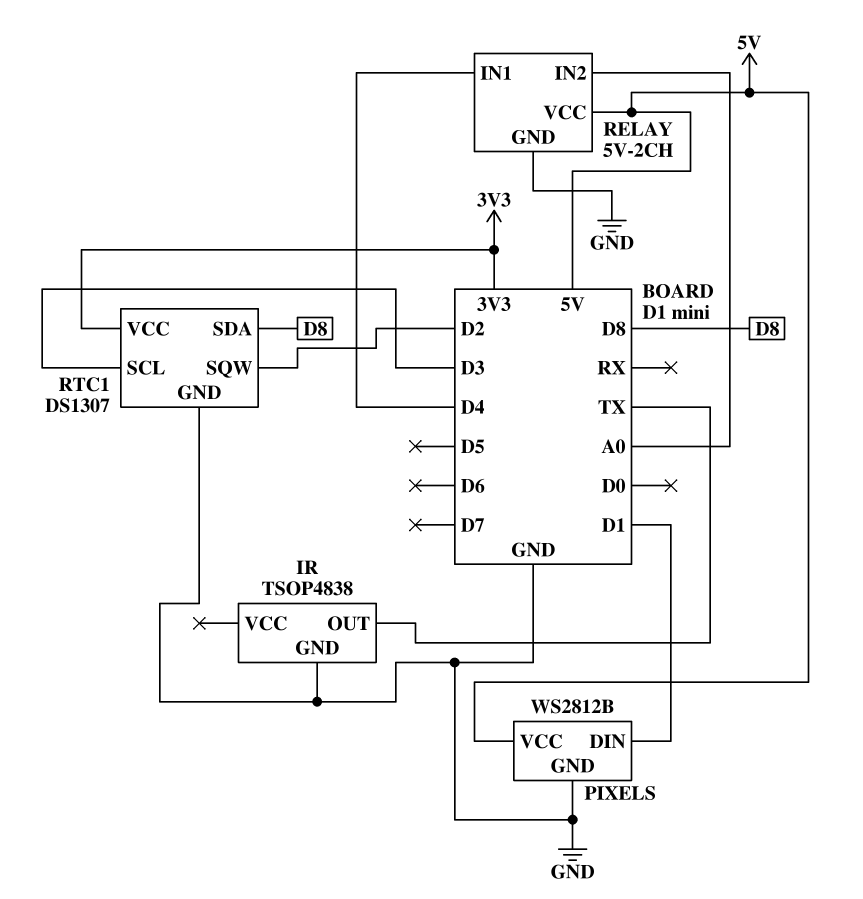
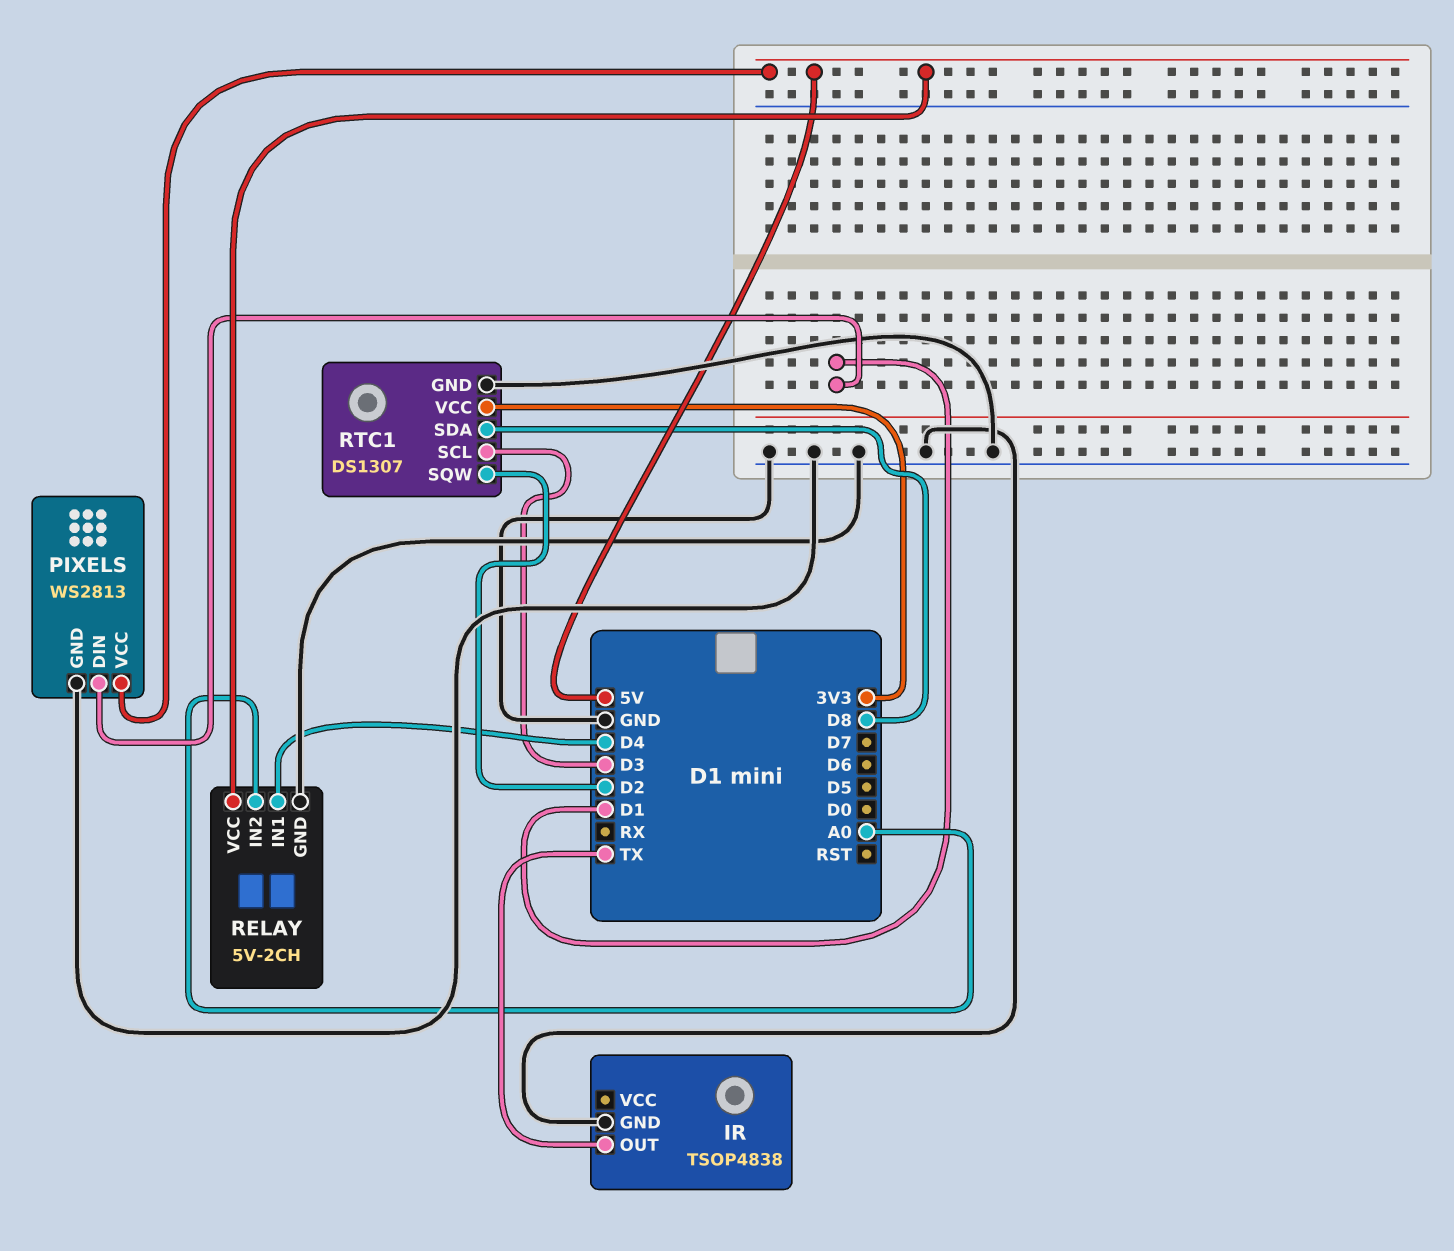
PIXELS: WS2812B -> WS2813

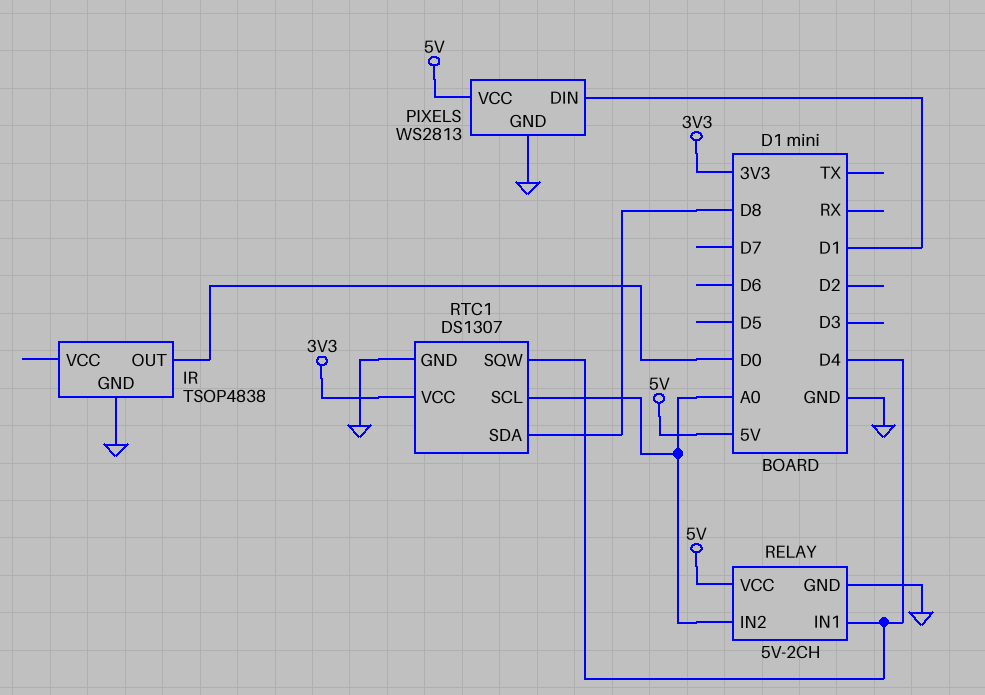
IR pin OUT: TX -> D0
RTC1 pin SCL: D3 -> A0
RTC1 pin SQW: D2 -> D4

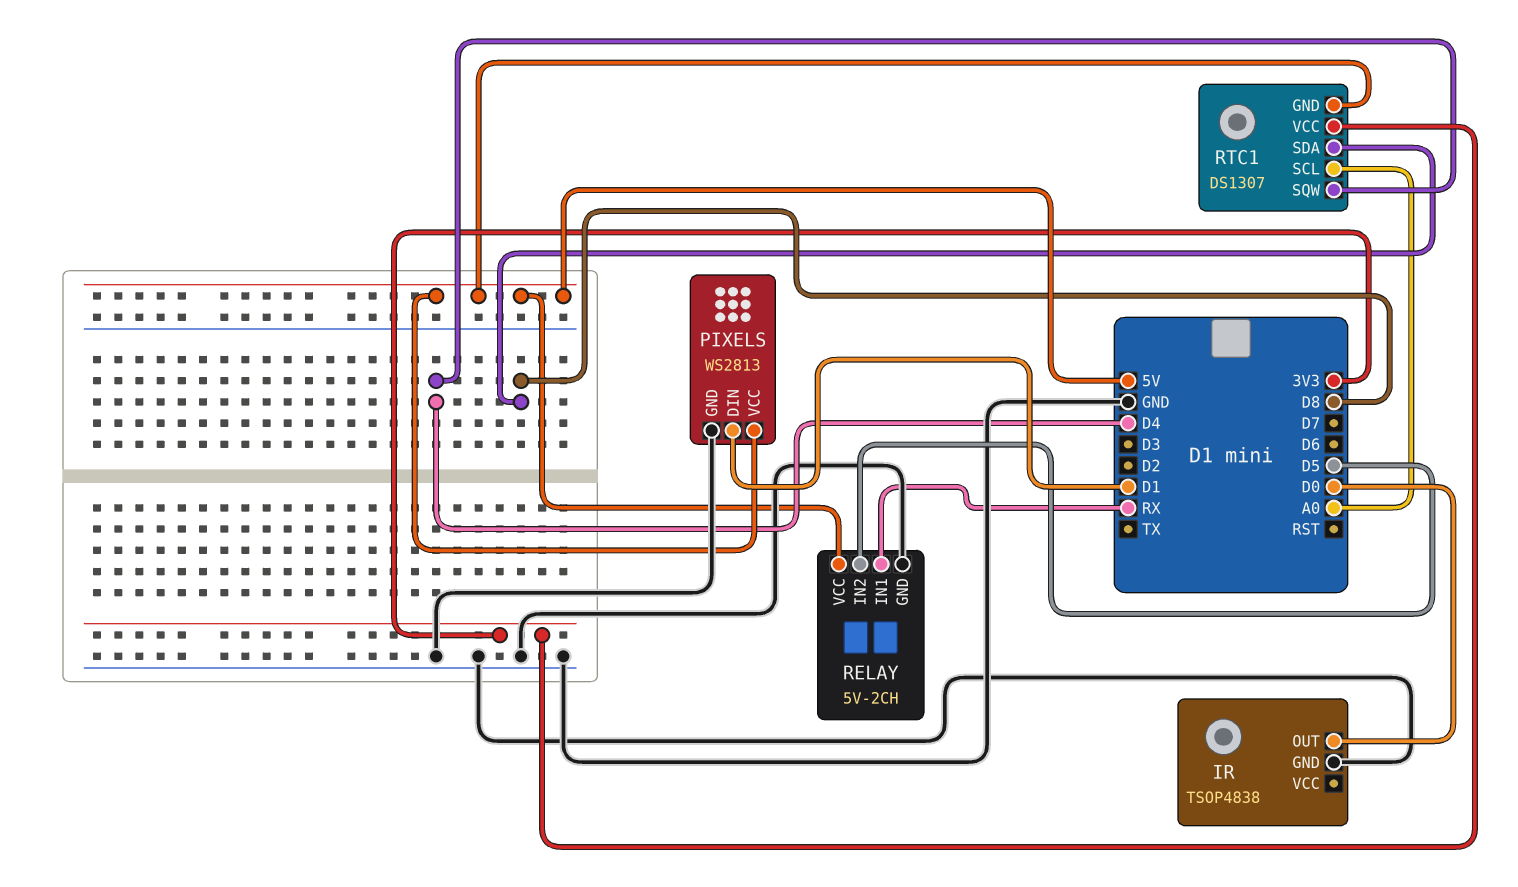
RELAY pin IN1: D4 -> RX
RELAY pin IN2: A0 -> D5
RTC1 pin GND: GND -> 5V

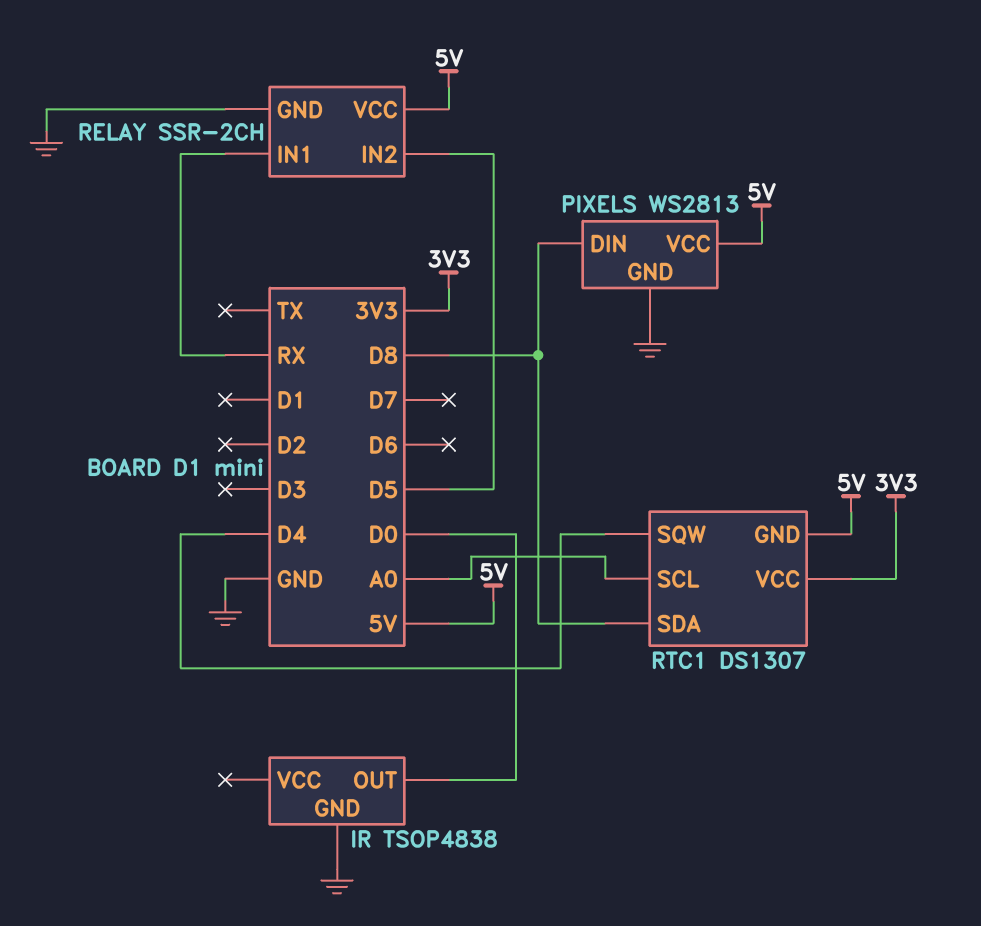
PIXELS pin DIN: D1 -> D8
RELAY: 5V-2CH -> SSR-2CH

